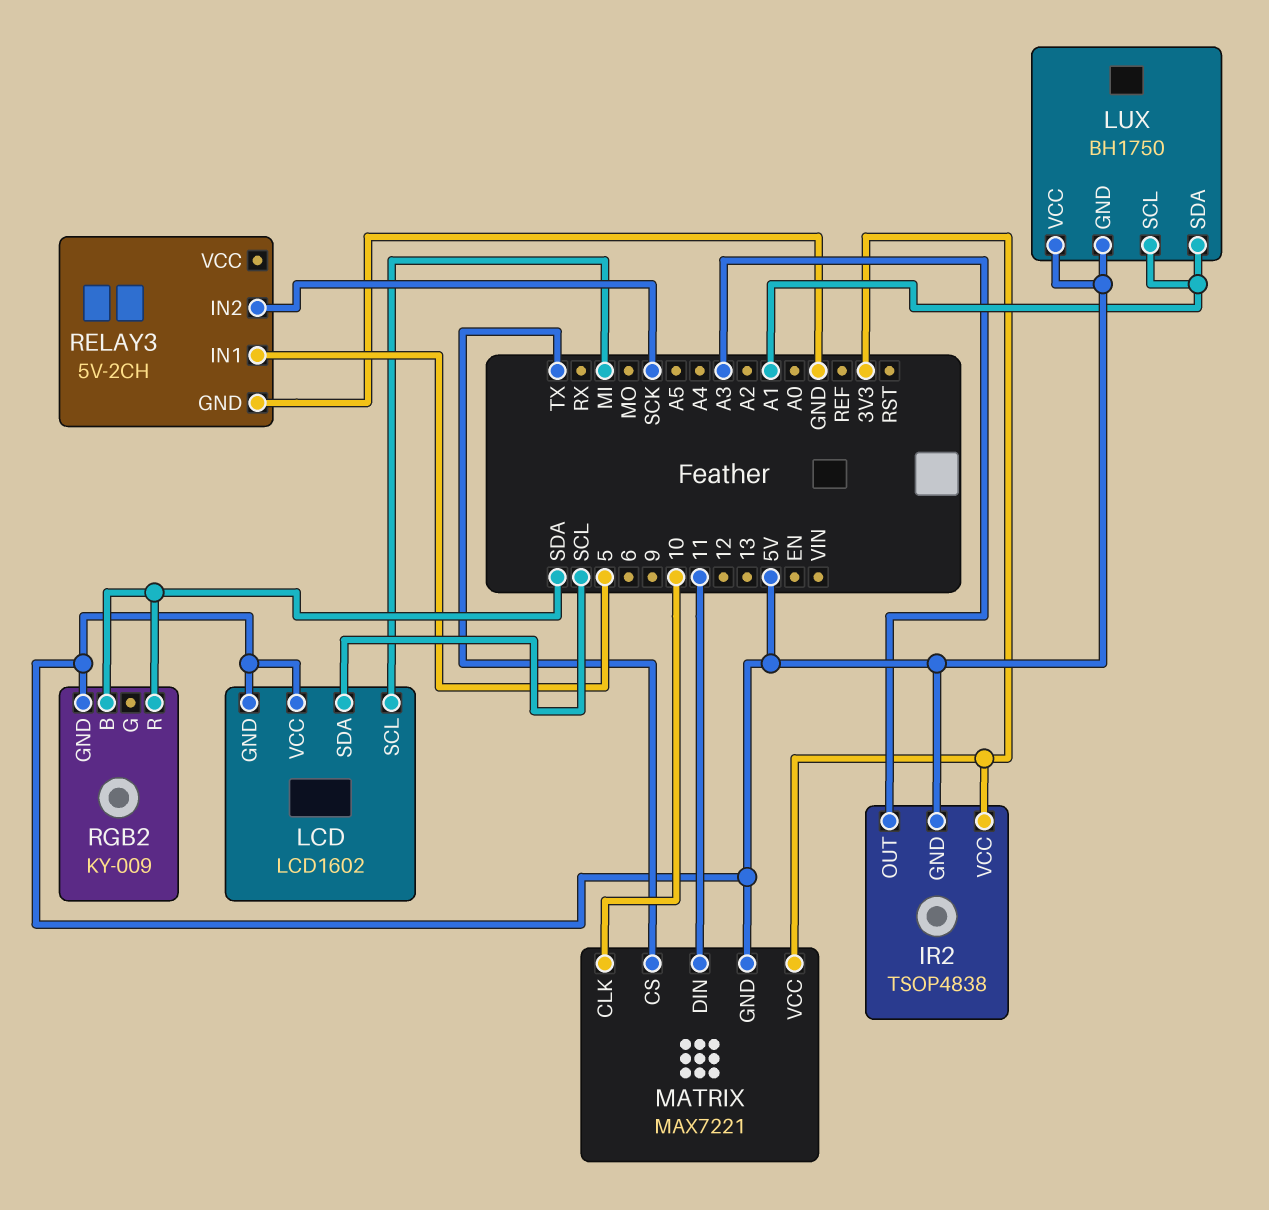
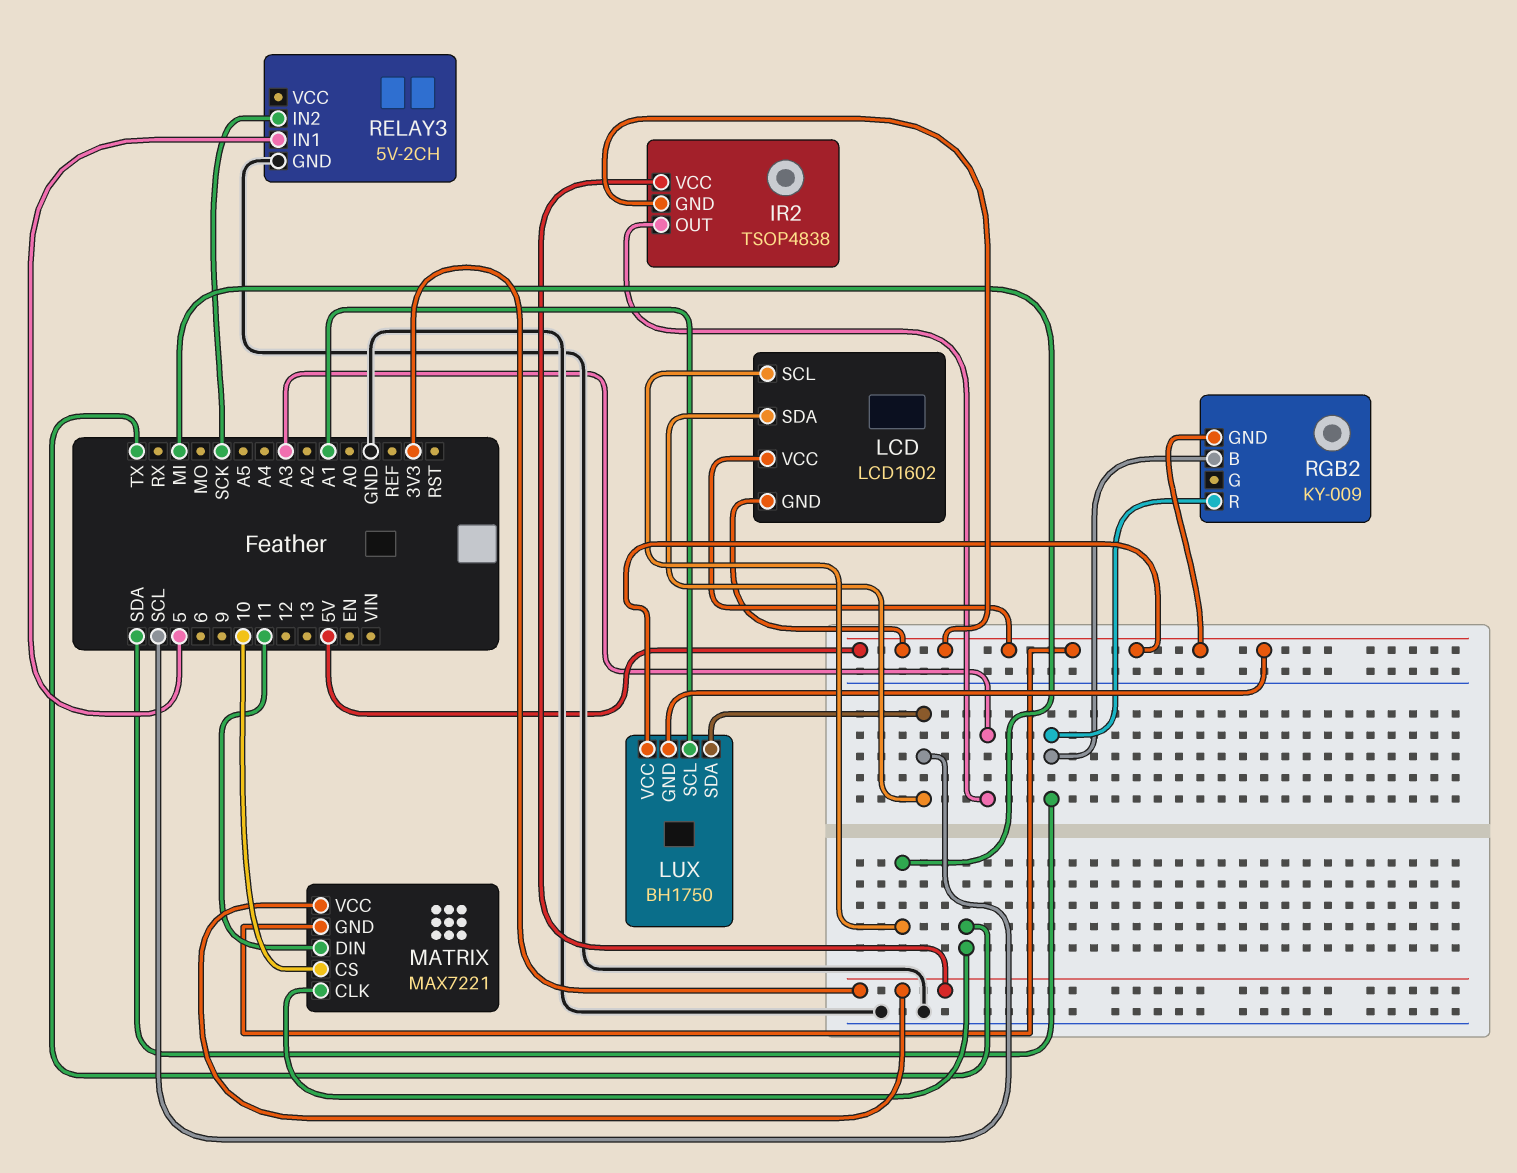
LUX pin SDA: A1 -> SCL
MATRIX pin CLK: 10 -> TX
MATRIX pin CS: TX -> 10

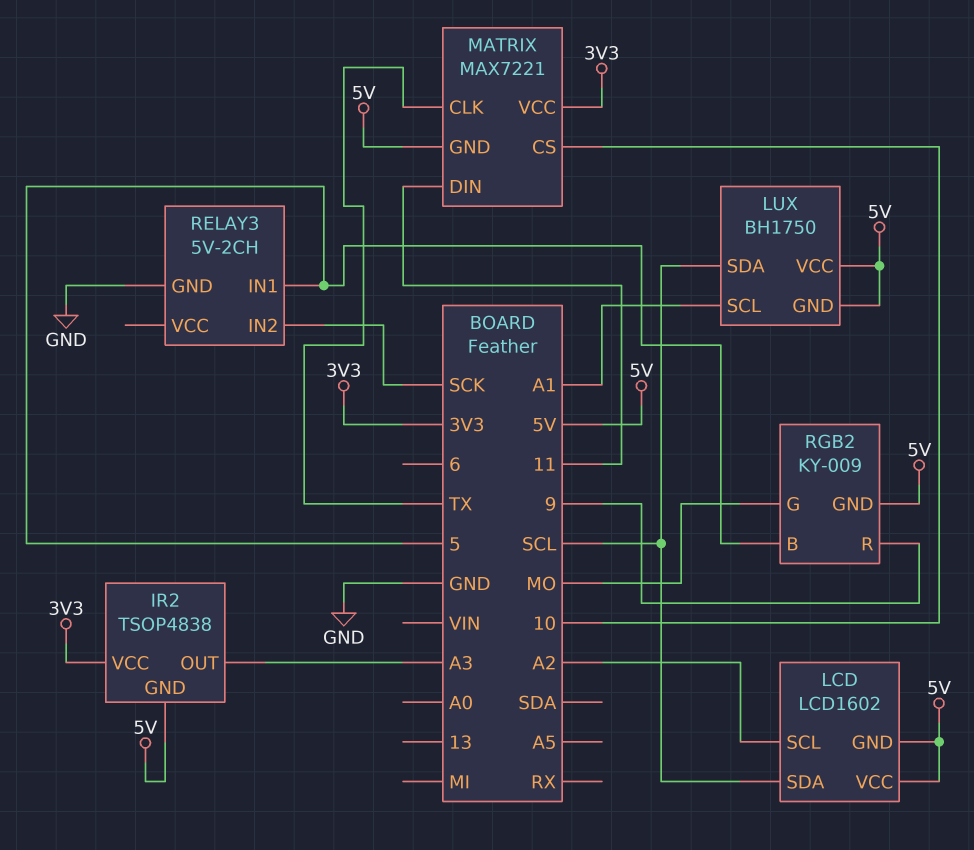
LCD pin SCL: MI -> A2
RGB2 pin B: SDA -> 5
RGB2 pin G: none -> MO
RGB2 pin R: SDA -> 9

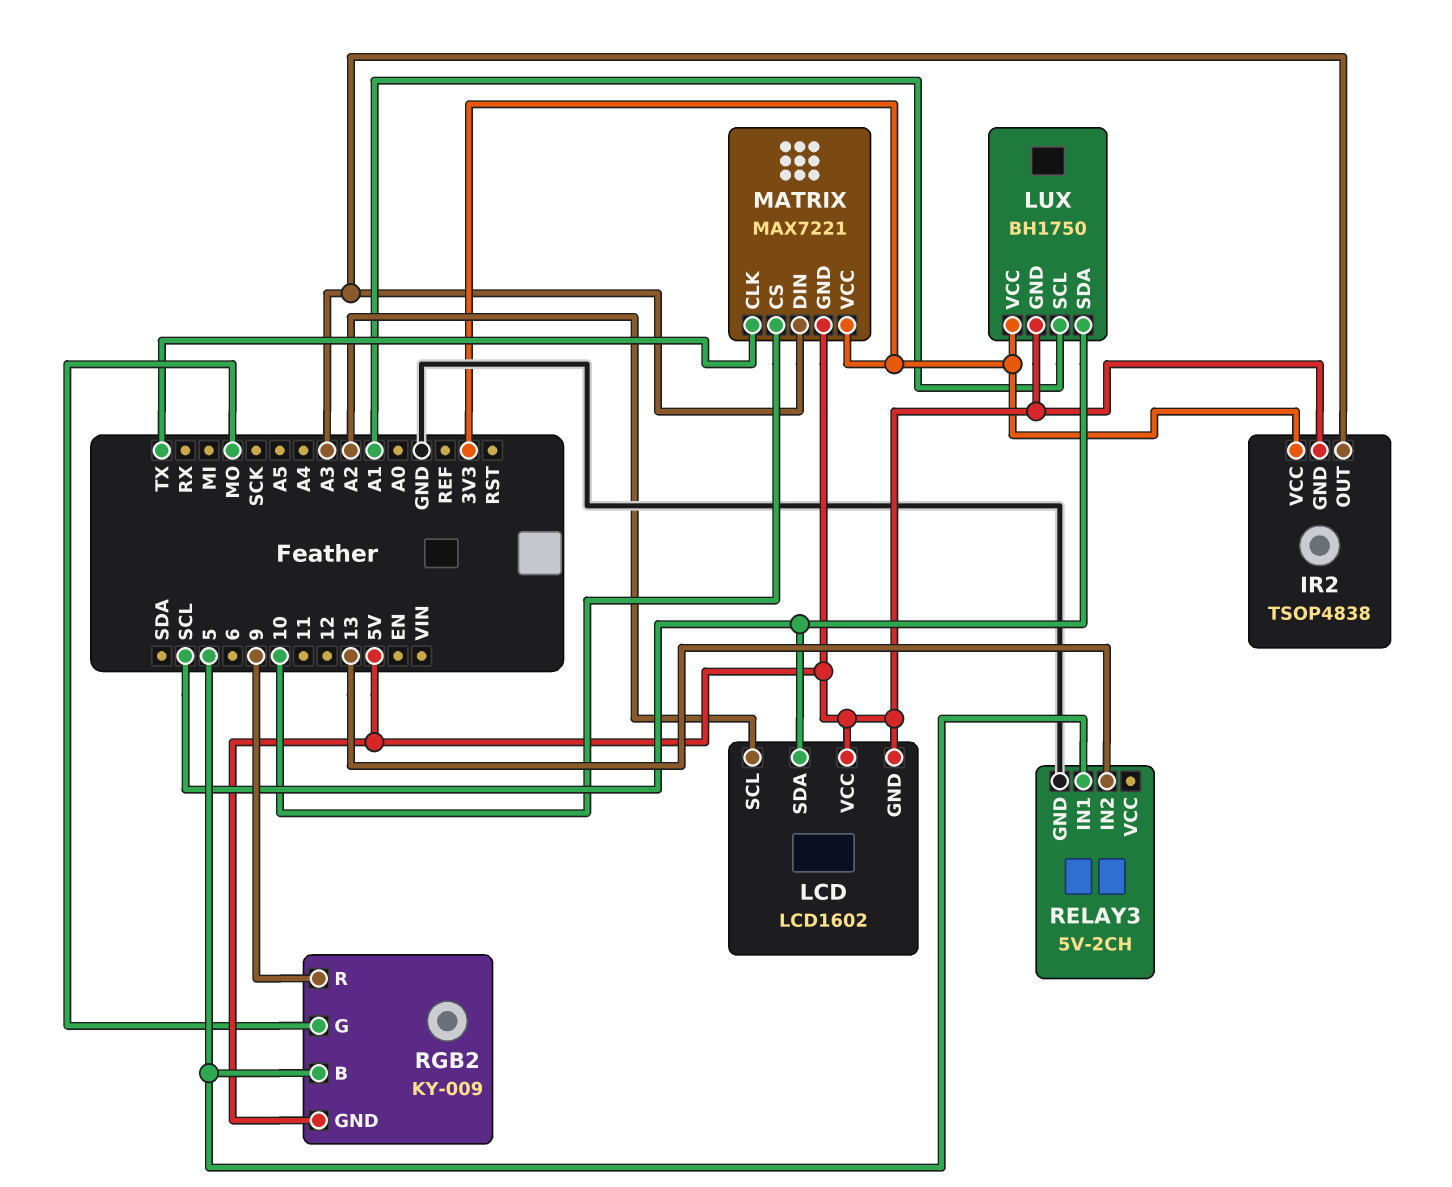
LUX pin VCC: 5V -> 3V3
MATRIX pin DIN: 11 -> A3
RELAY3 pin IN2: SCK -> 13

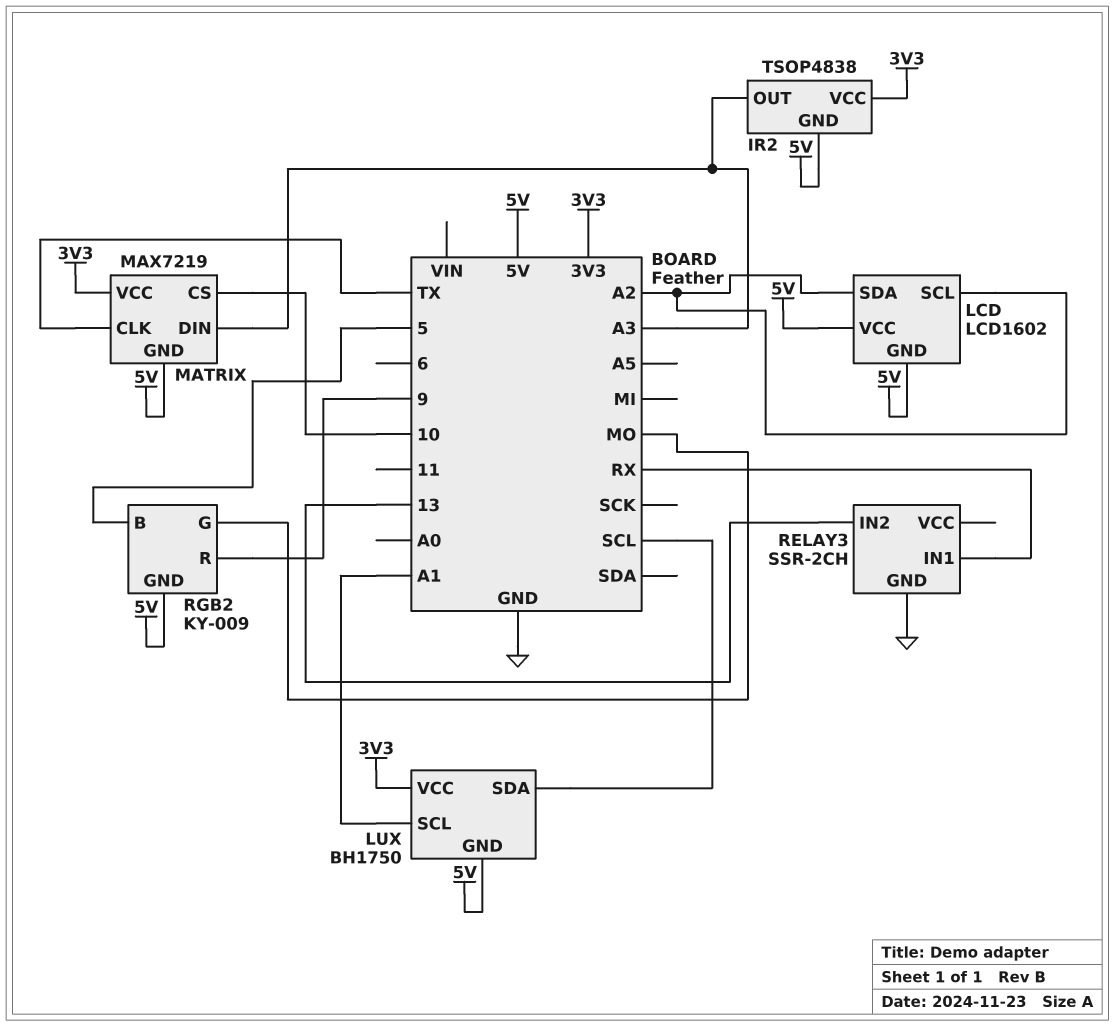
LCD pin SDA: SCL -> A2
MATRIX: MAX7221 -> MAX7219
RELAY3: 5V-2CH -> SSR-2CH
RELAY3 pin IN1: 5 -> RX

